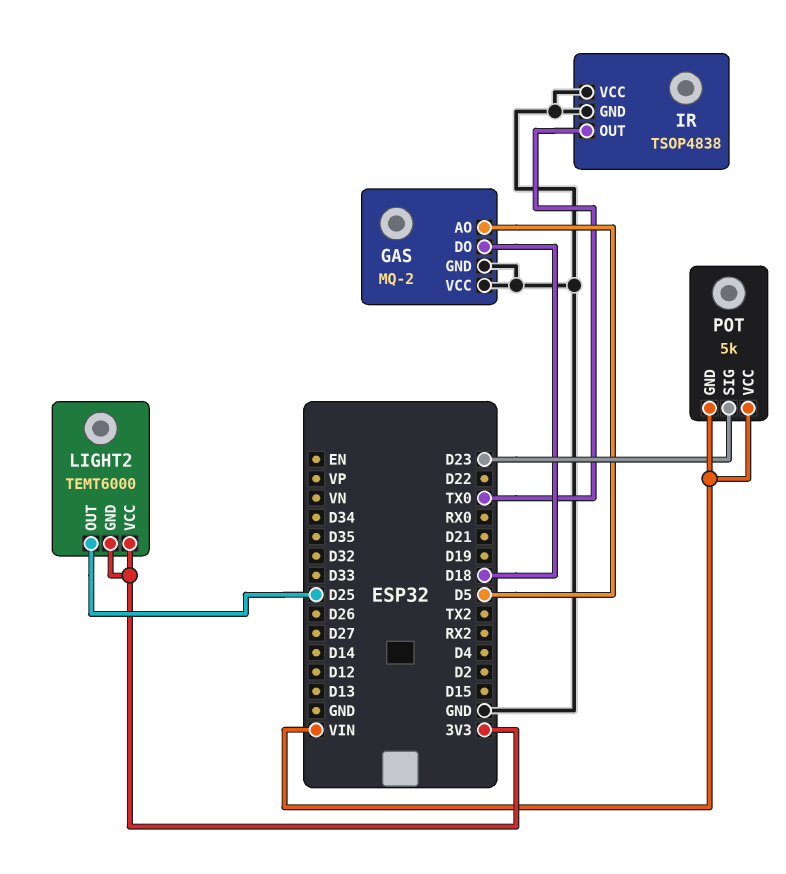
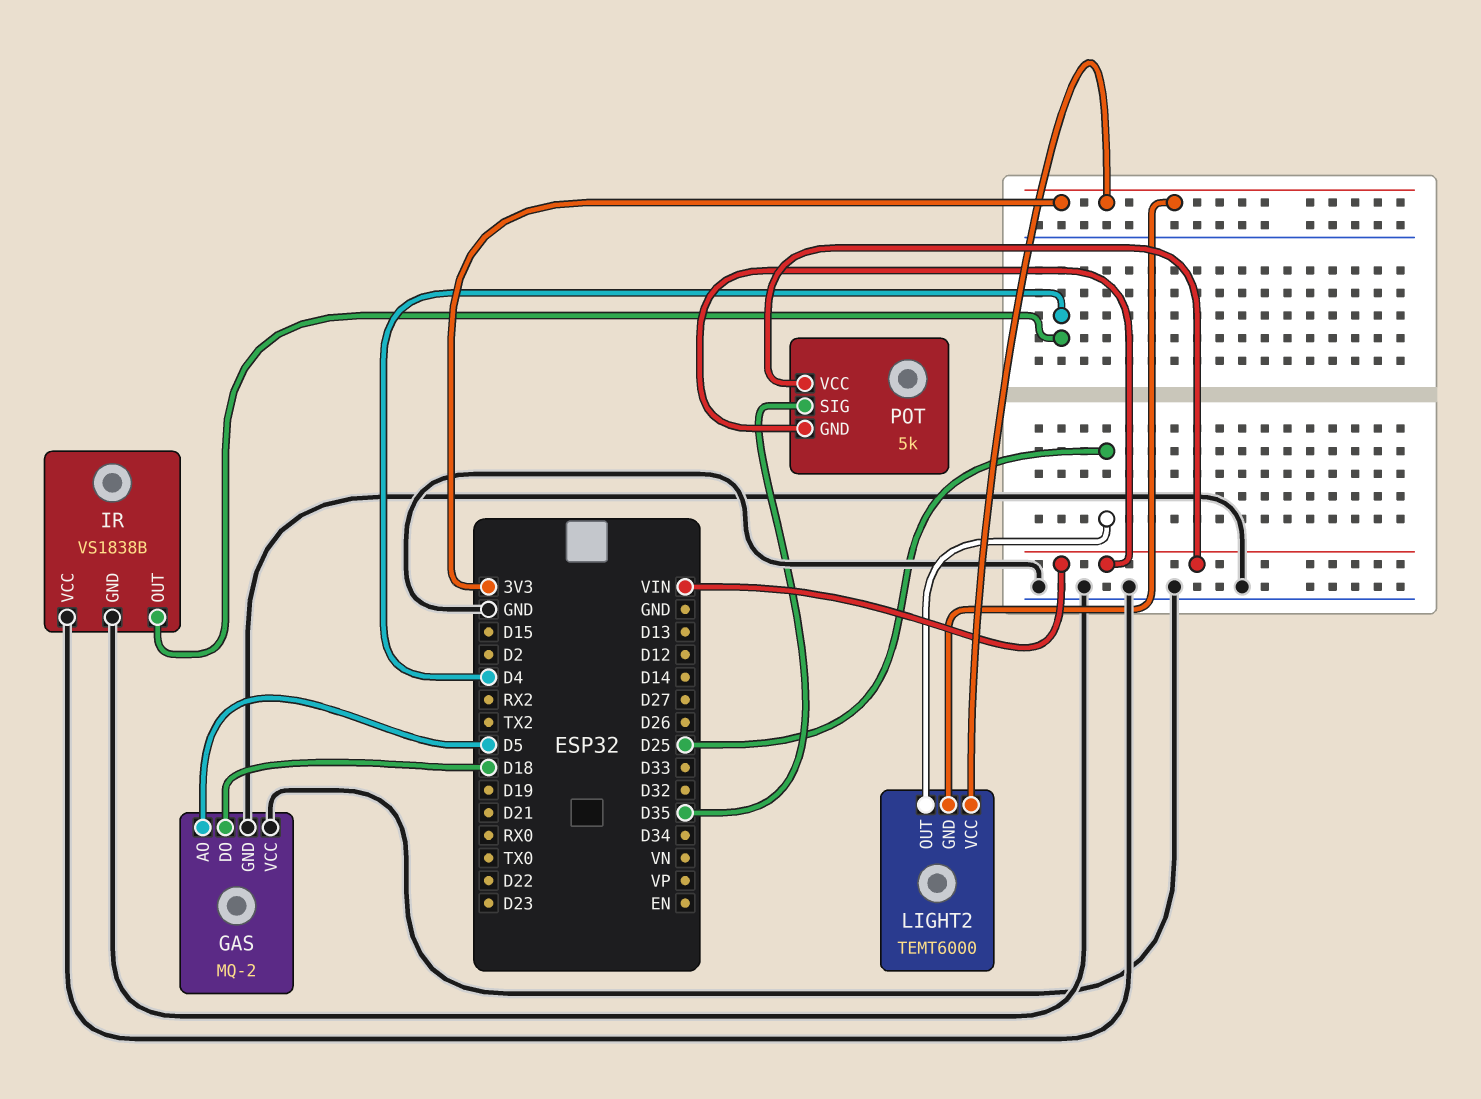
IR: TSOP4838 -> VS1838B
IR pin OUT: TX0 -> D4
POT pin SIG: D23 -> D35

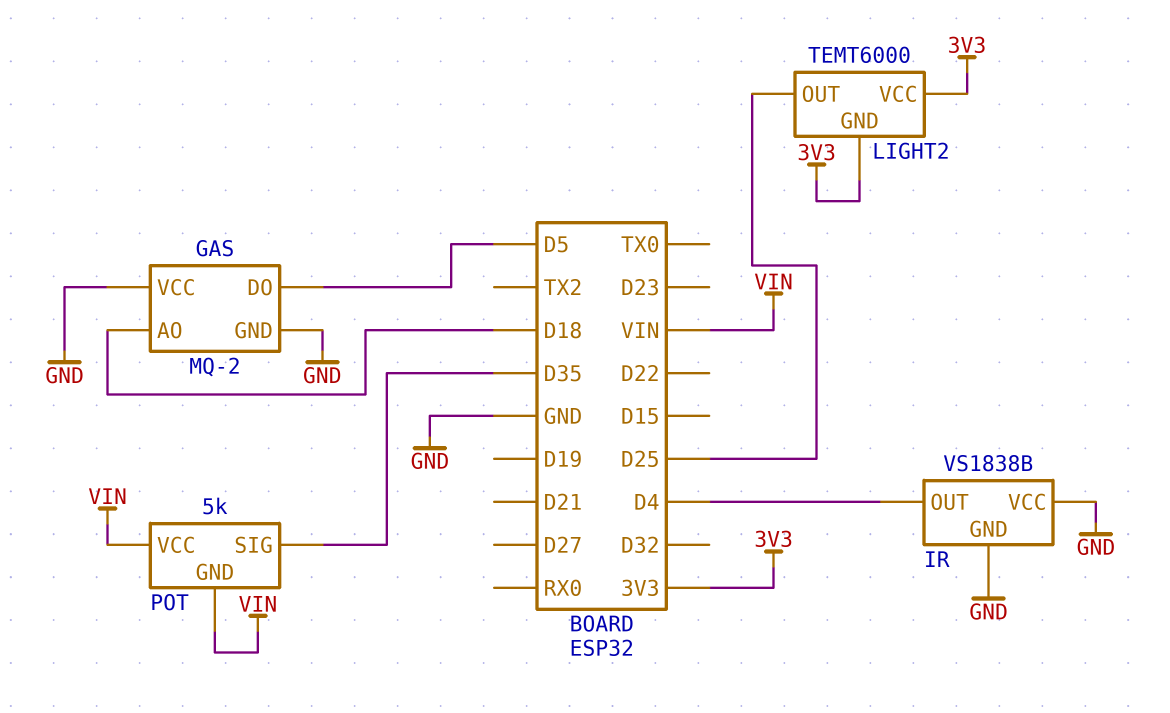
GAS pin AO: D5 -> D18
GAS pin DO: D18 -> D5

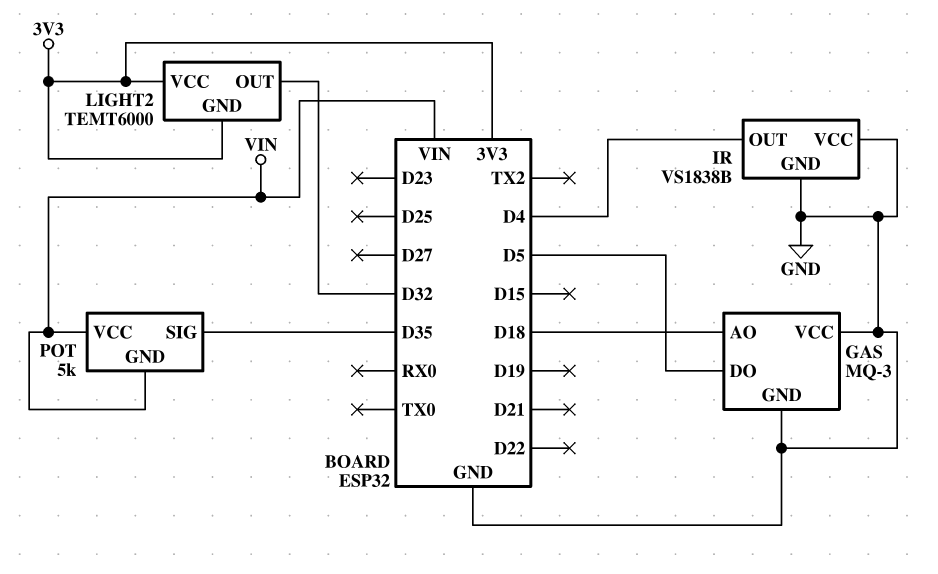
GAS: MQ-2 -> MQ-3
LIGHT2 pin OUT: D25 -> D32

